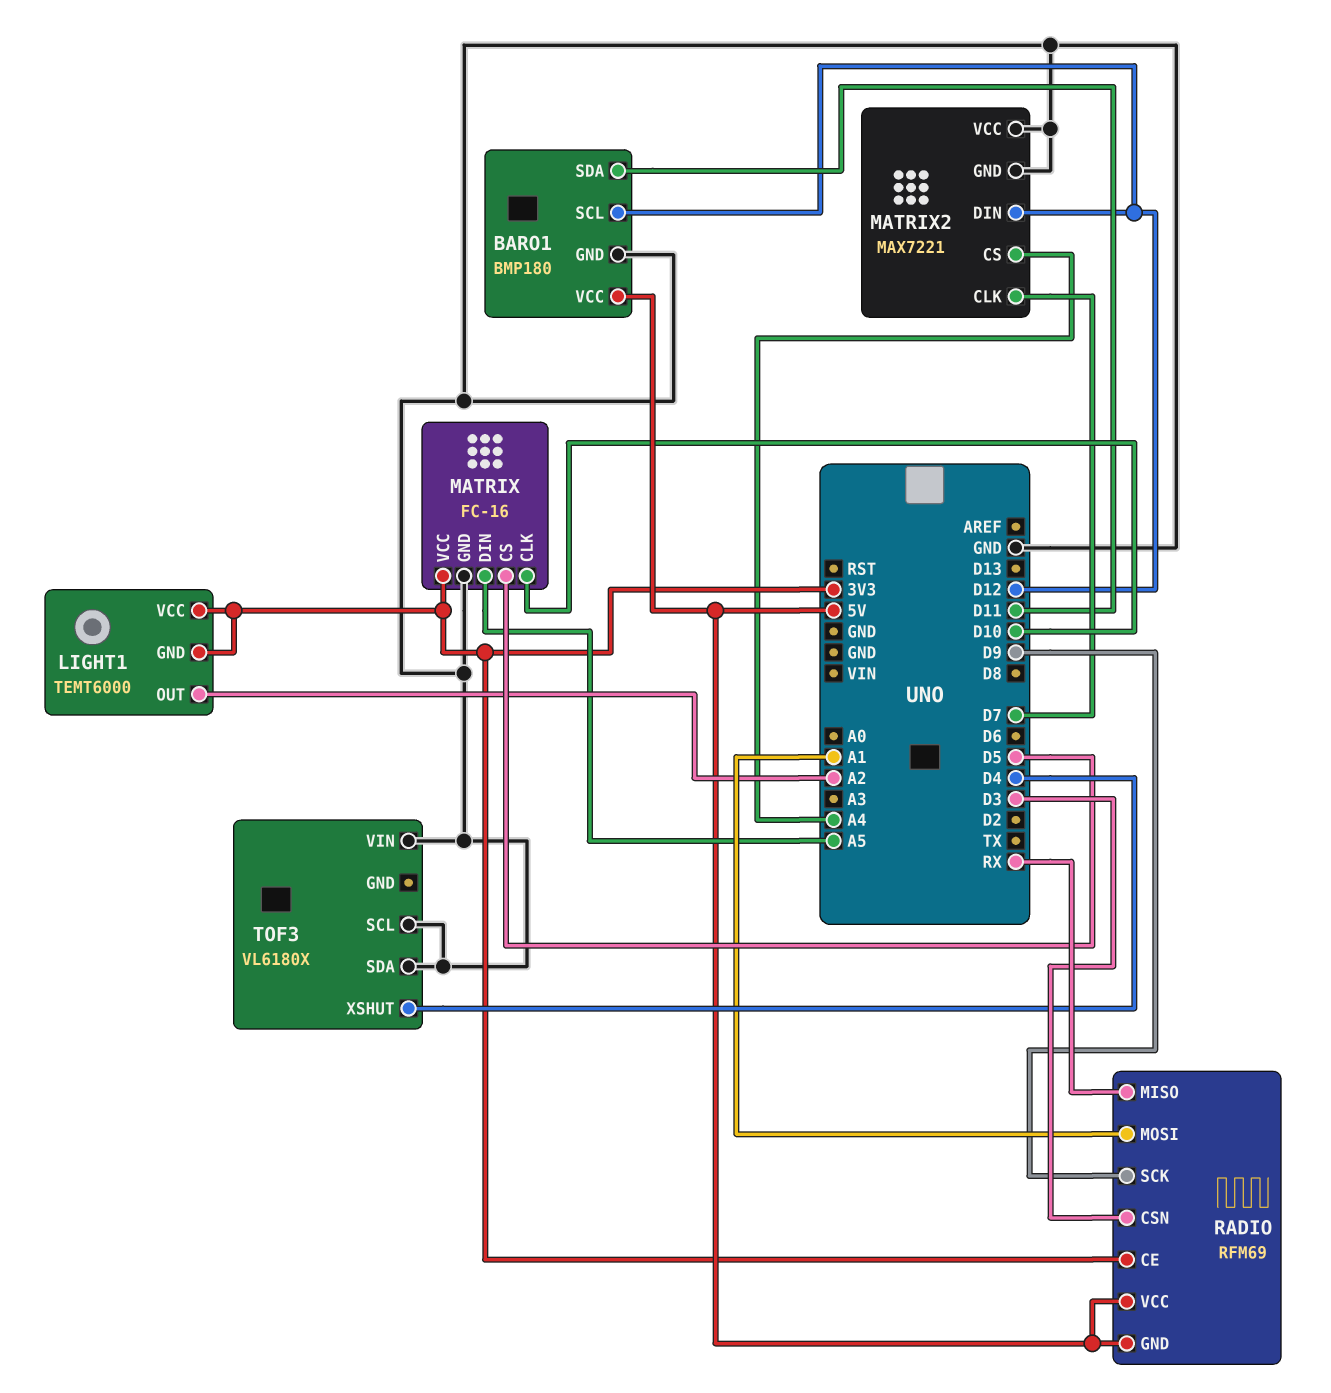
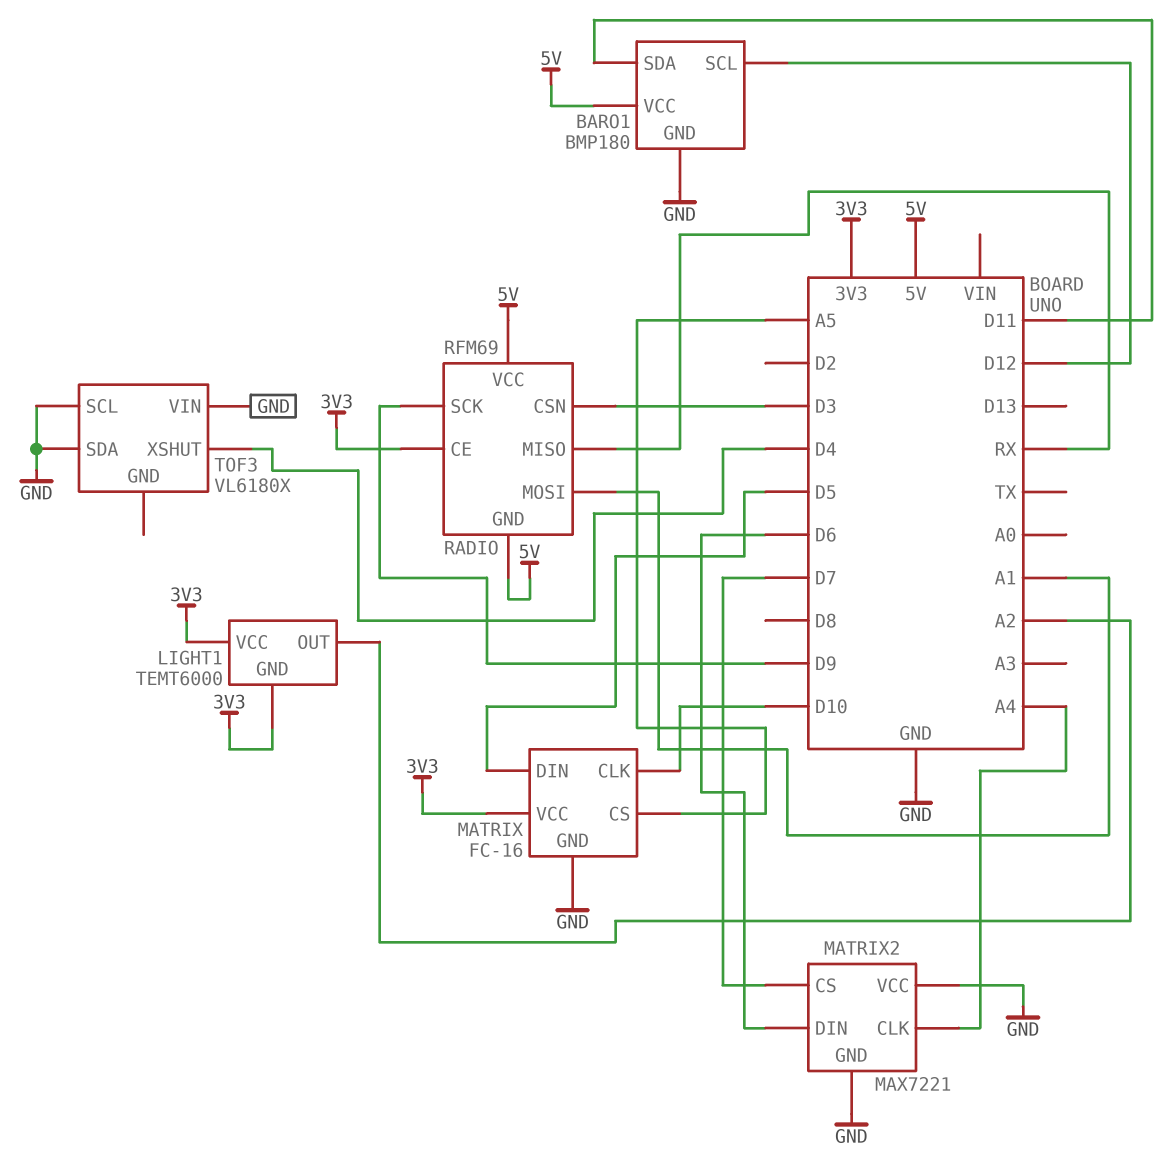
MATRIX pin CS: D5 -> A5
MATRIX pin DIN: A5 -> D5
MATRIX2 pin CLK: D7 -> A4
MATRIX2 pin CS: A4 -> D7
MATRIX2 pin DIN: D12 -> D6

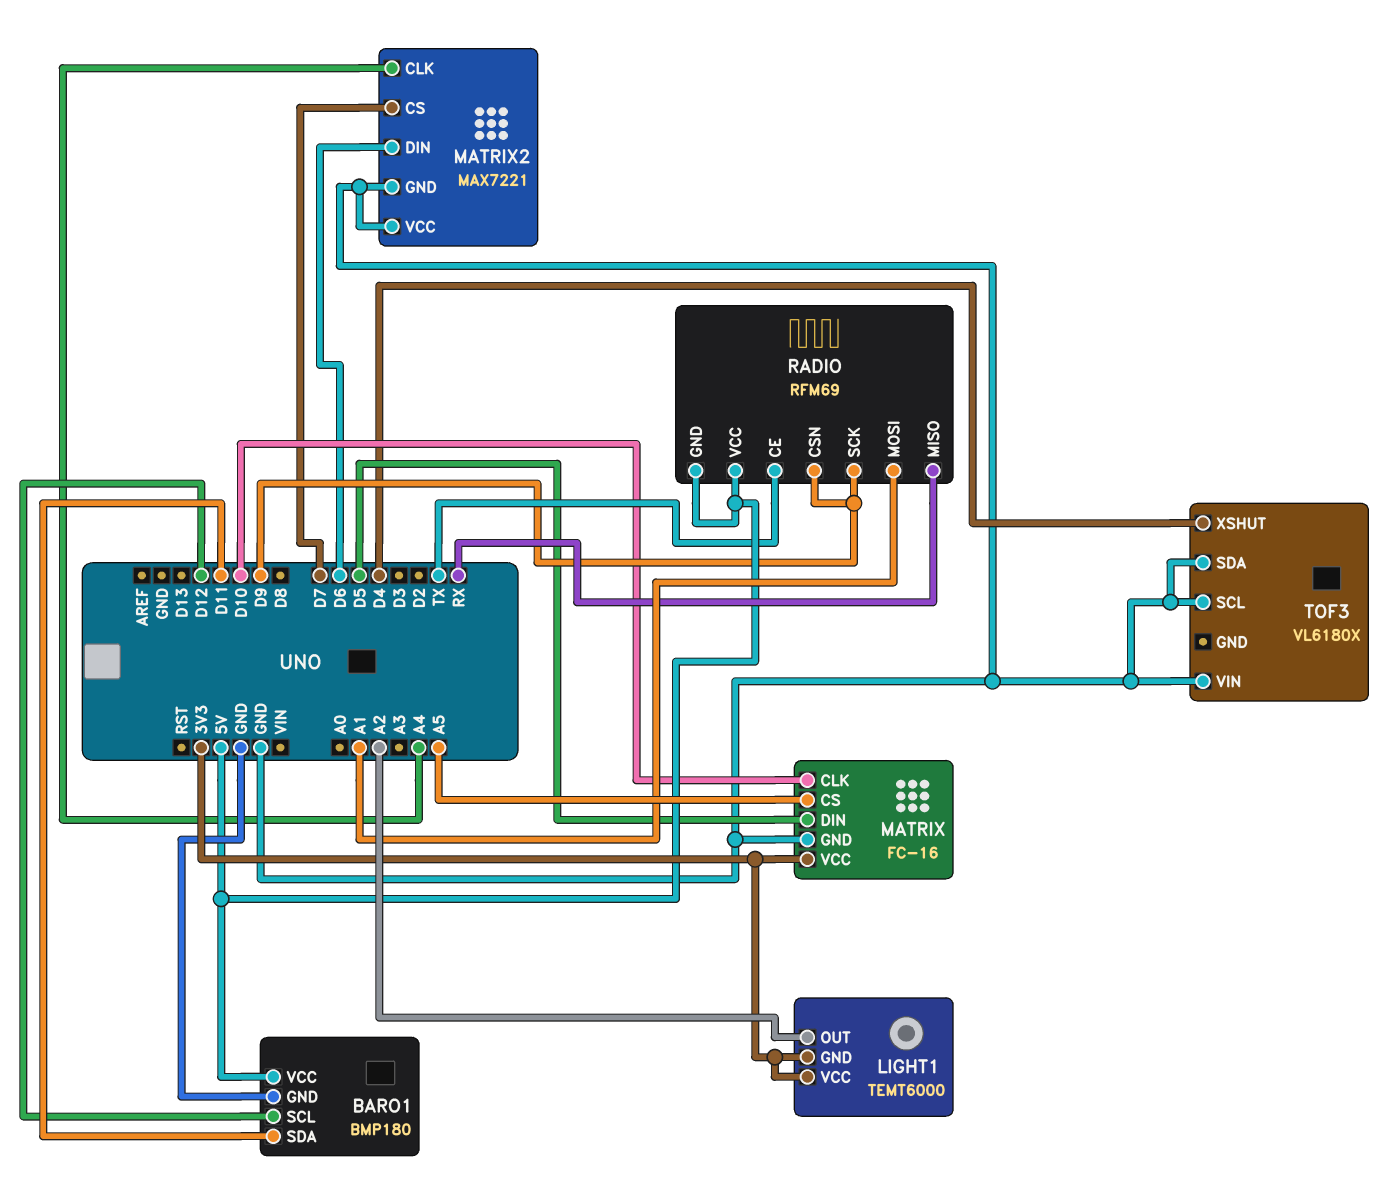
RADIO pin CE: 3V3 -> TX
RADIO pin CSN: D3 -> D9

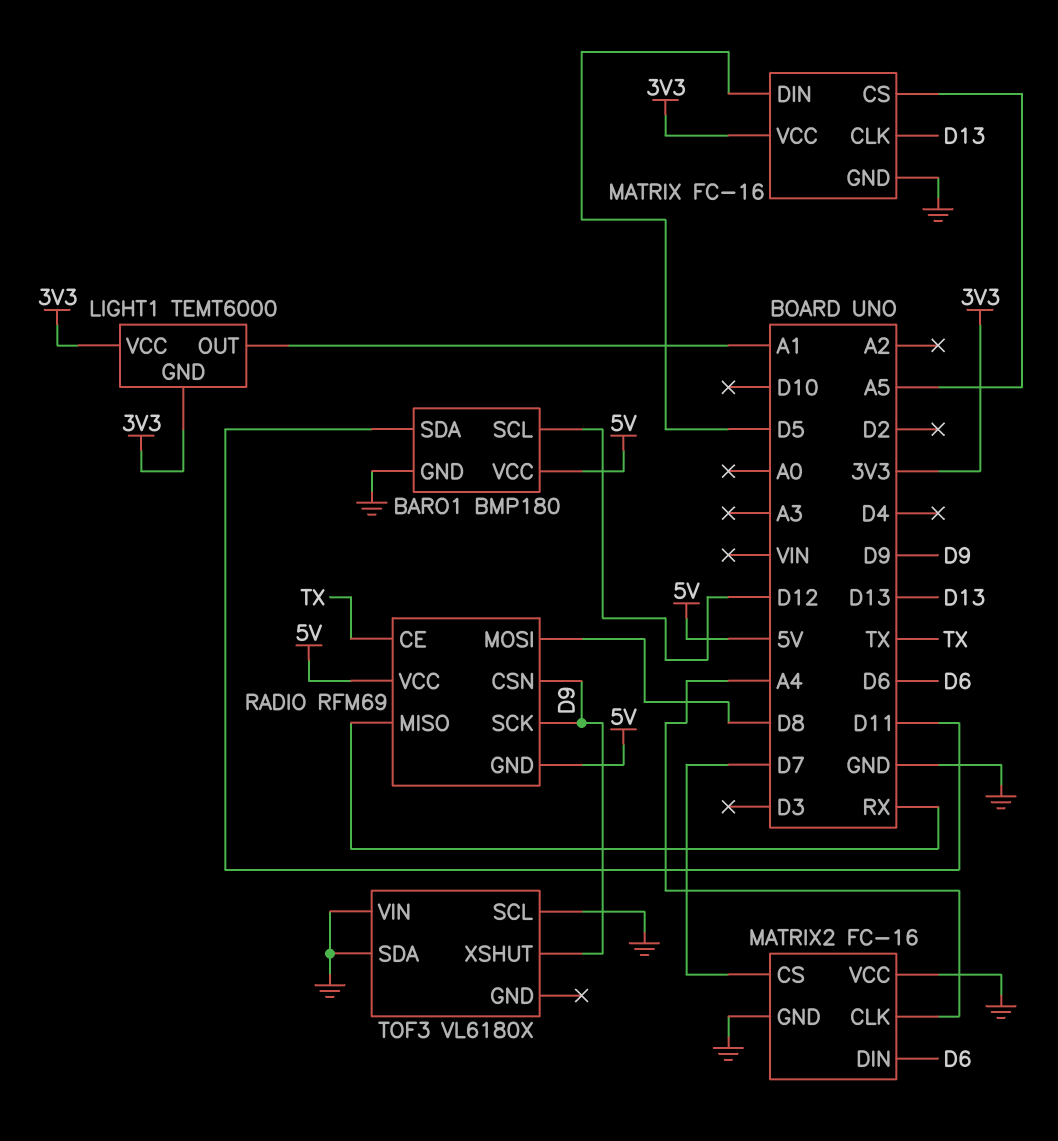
LIGHT1 pin OUT: A2 -> A1
MATRIX pin CLK: D10 -> D13
MATRIX2: MAX7221 -> FC-16
RADIO pin MOSI: A1 -> D8
TOF3 pin XSHUT: D4 -> D9

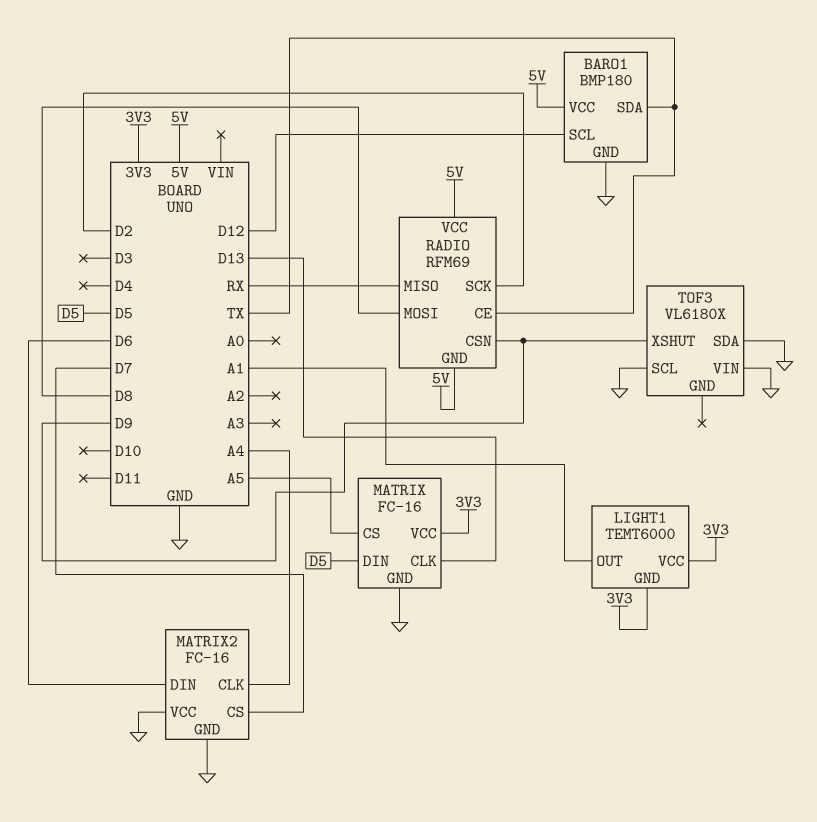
BARO1 pin SDA: D11 -> TX
RADIO pin SCK: D9 -> D2

